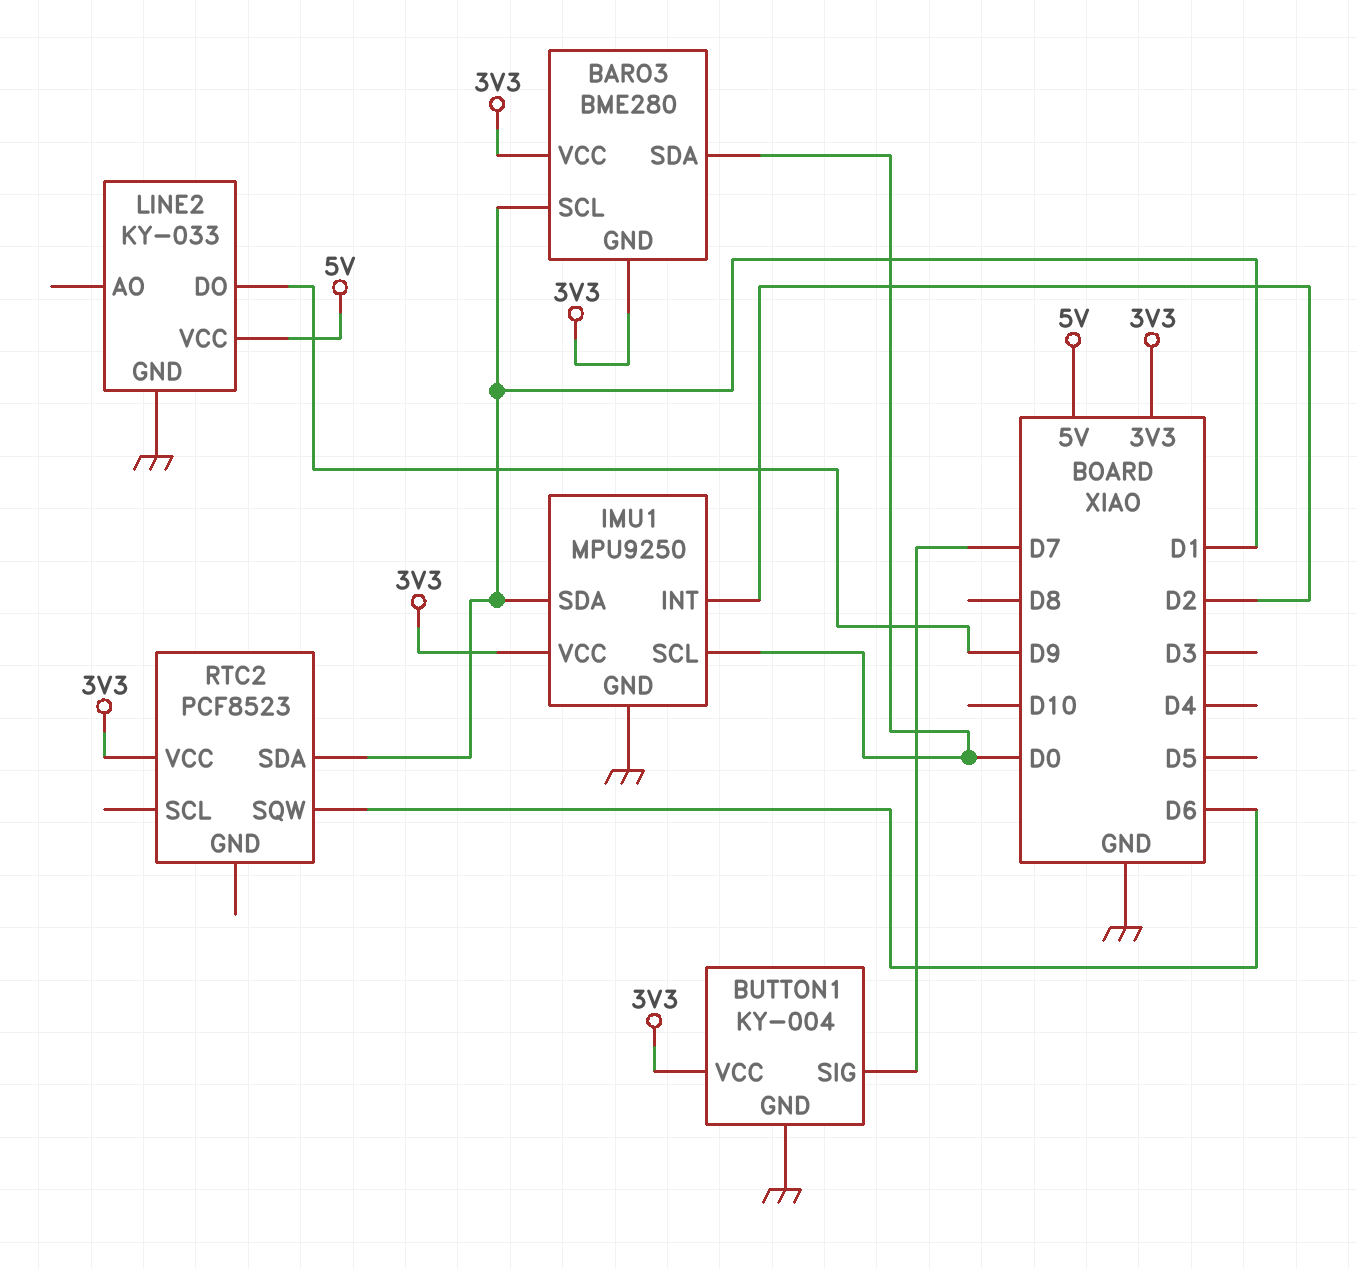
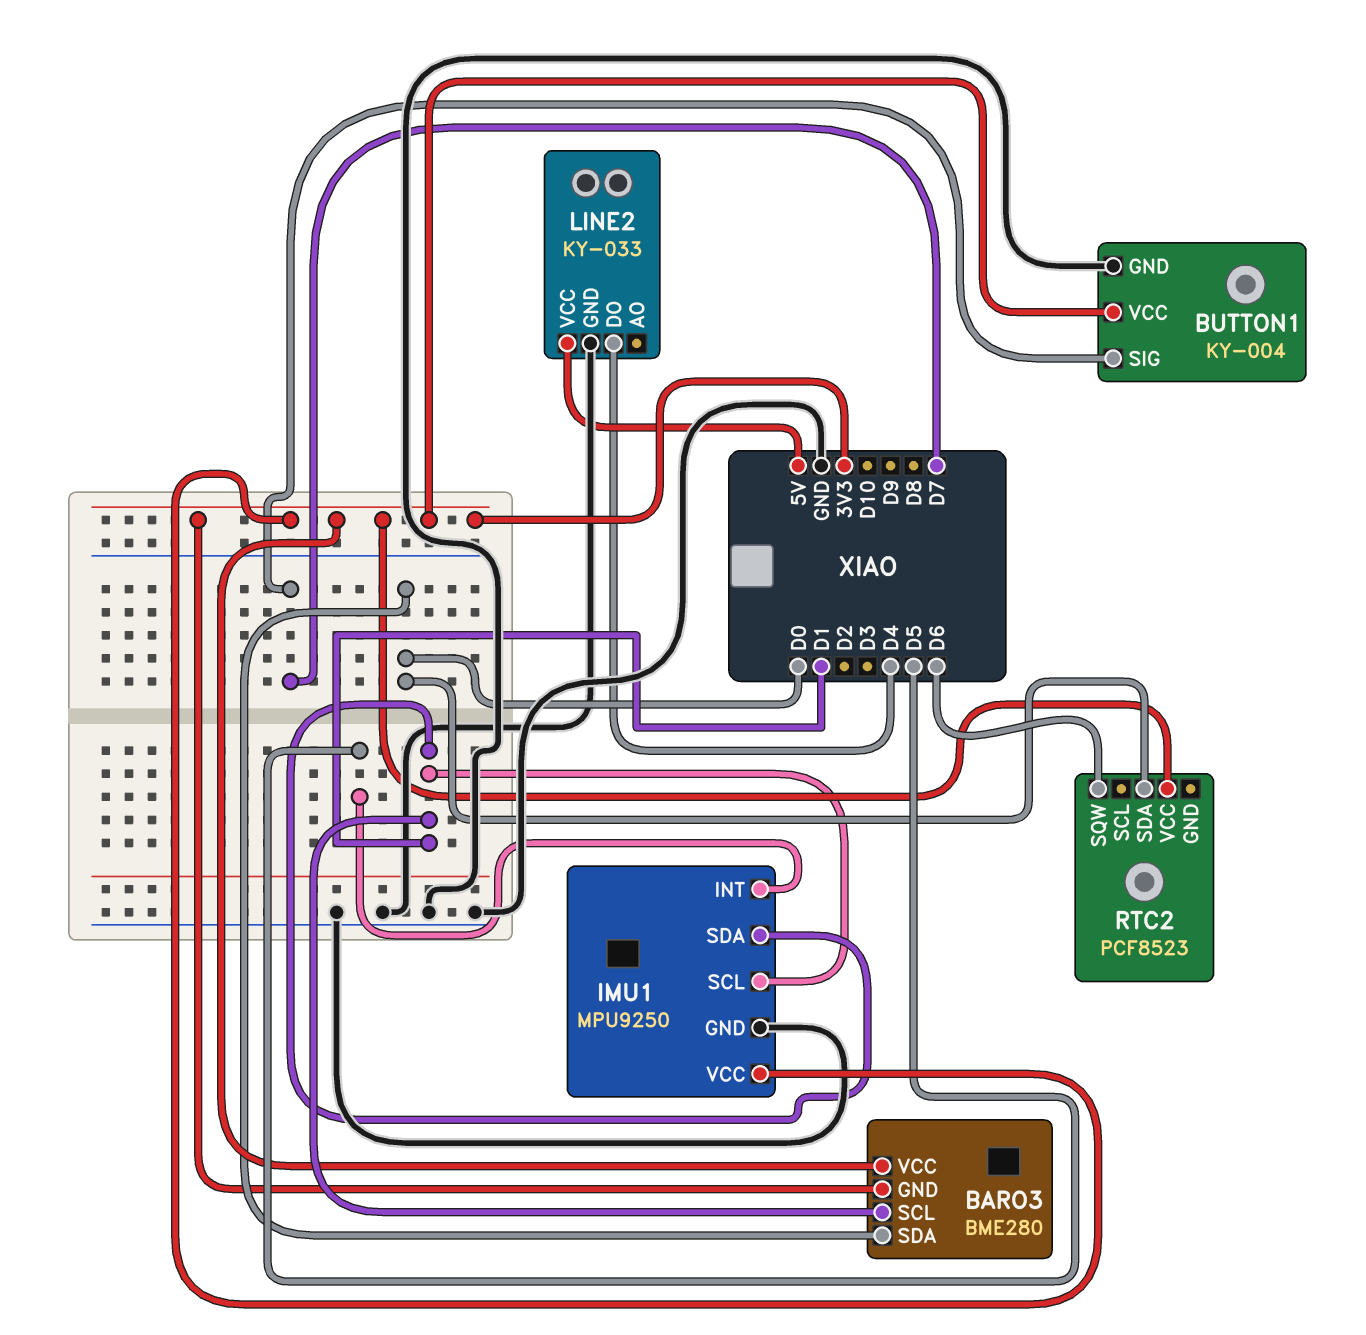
IMU1 pin INT: D2 -> D5
IMU1 pin SCL: D0 -> D1
LINE2 pin DO: D9 -> D4
RTC2 pin SDA: D1 -> D0

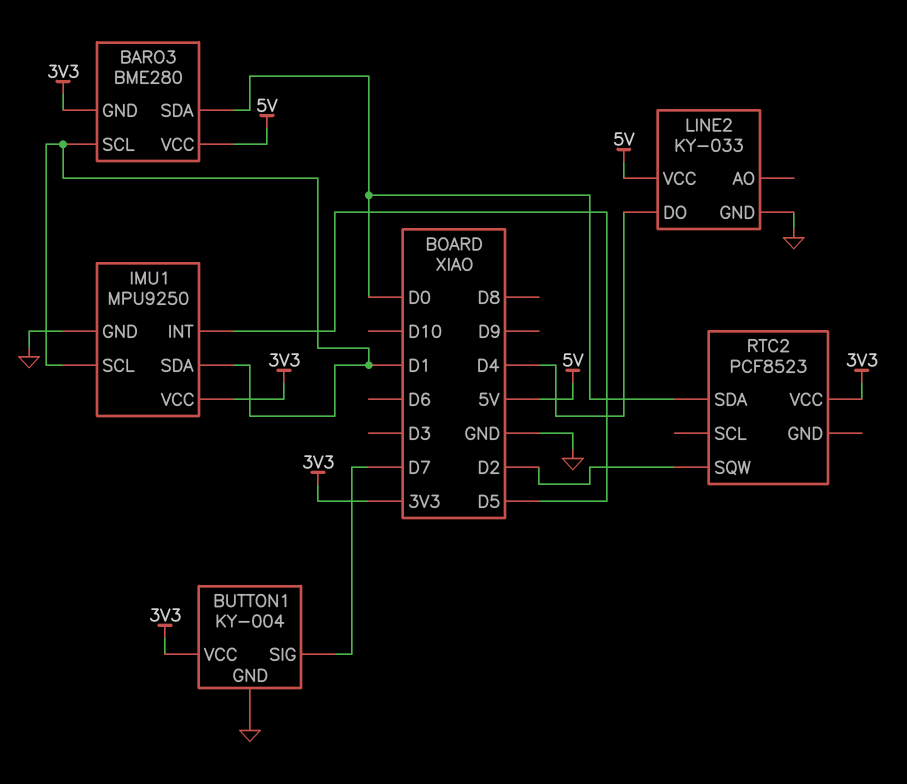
BARO3 pin VCC: 3V3 -> 5V
RTC2 pin SQW: D6 -> D2

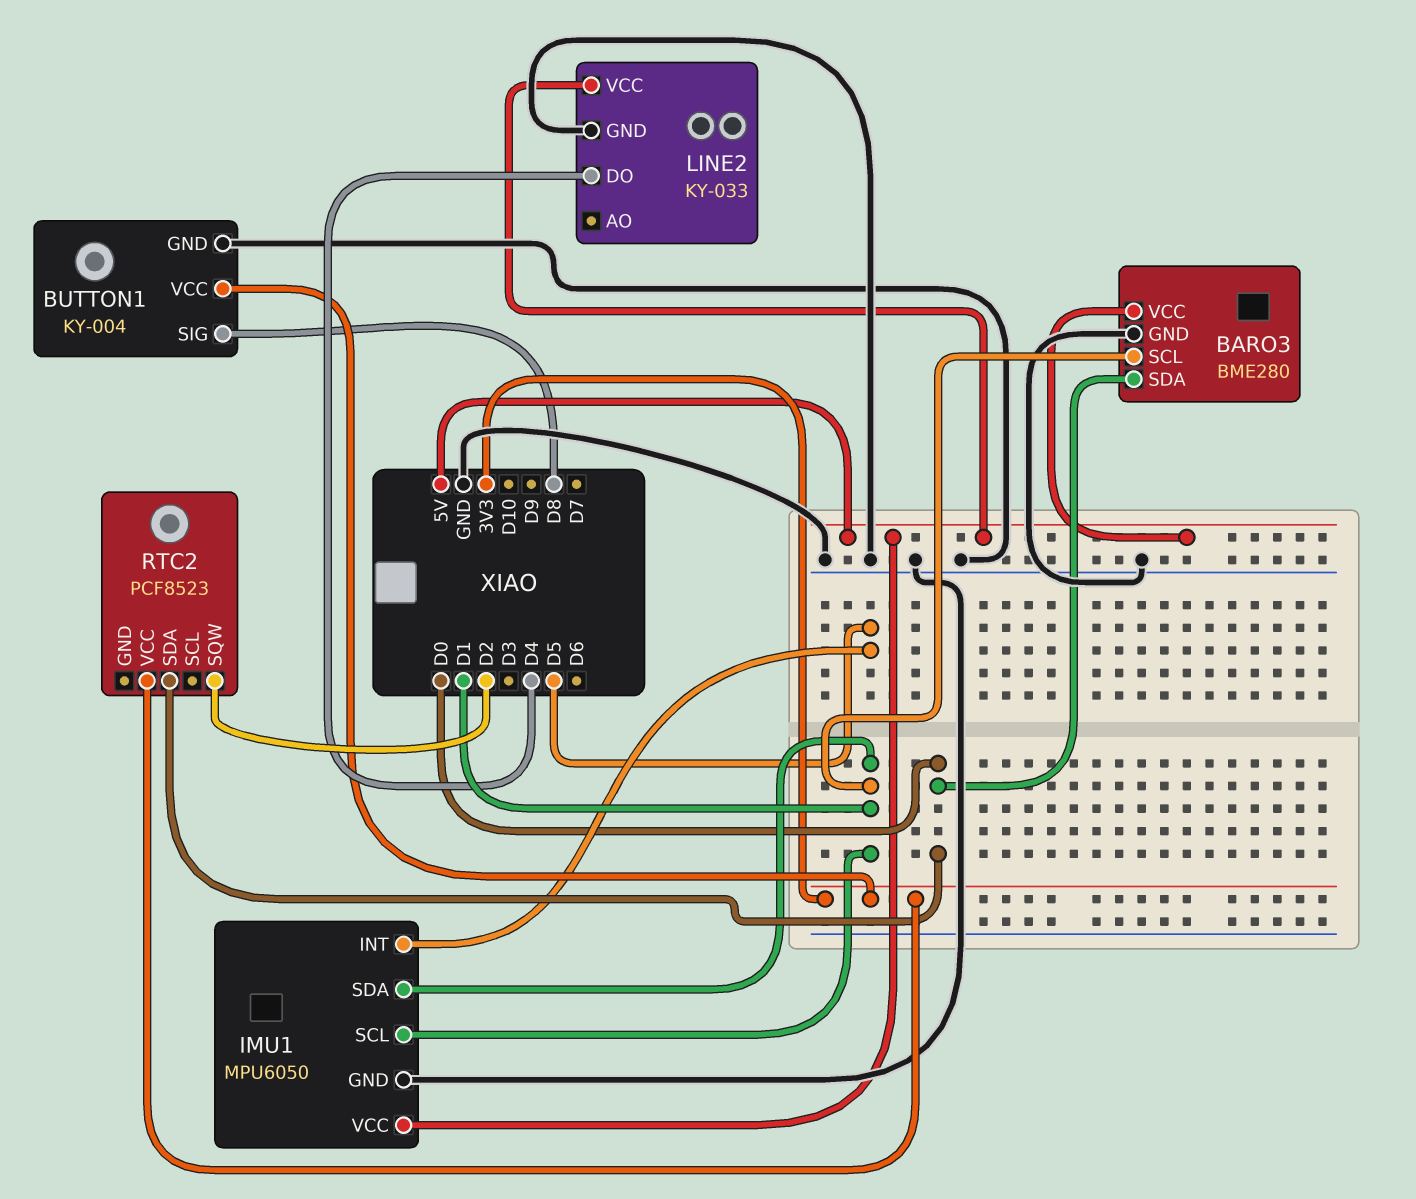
BARO3 pin GND: 3V3 -> GND
BUTTON1 pin SIG: D7 -> D8
IMU1: MPU9250 -> MPU6050
IMU1 pin VCC: 3V3 -> 5V

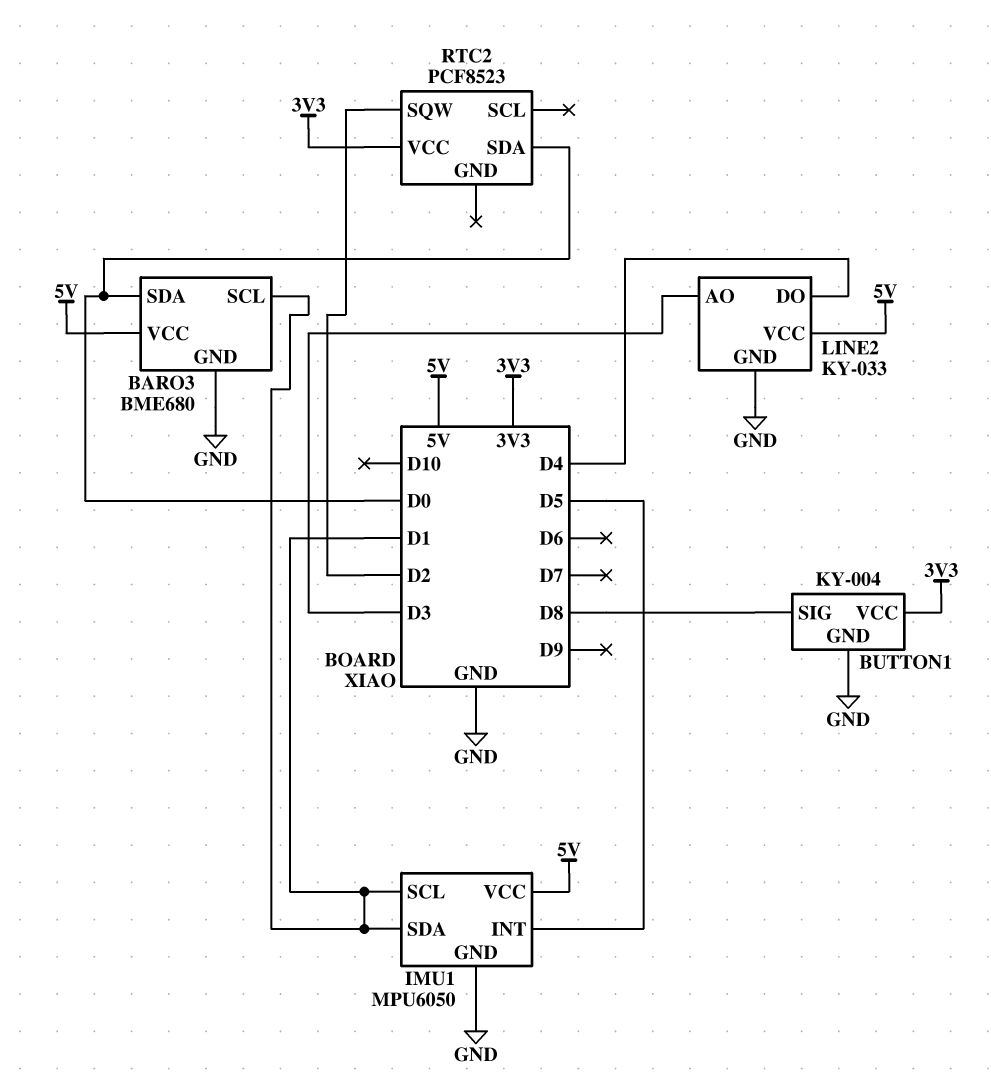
BARO3: BME280 -> BME680
LINE2 pin AO: none -> D3

